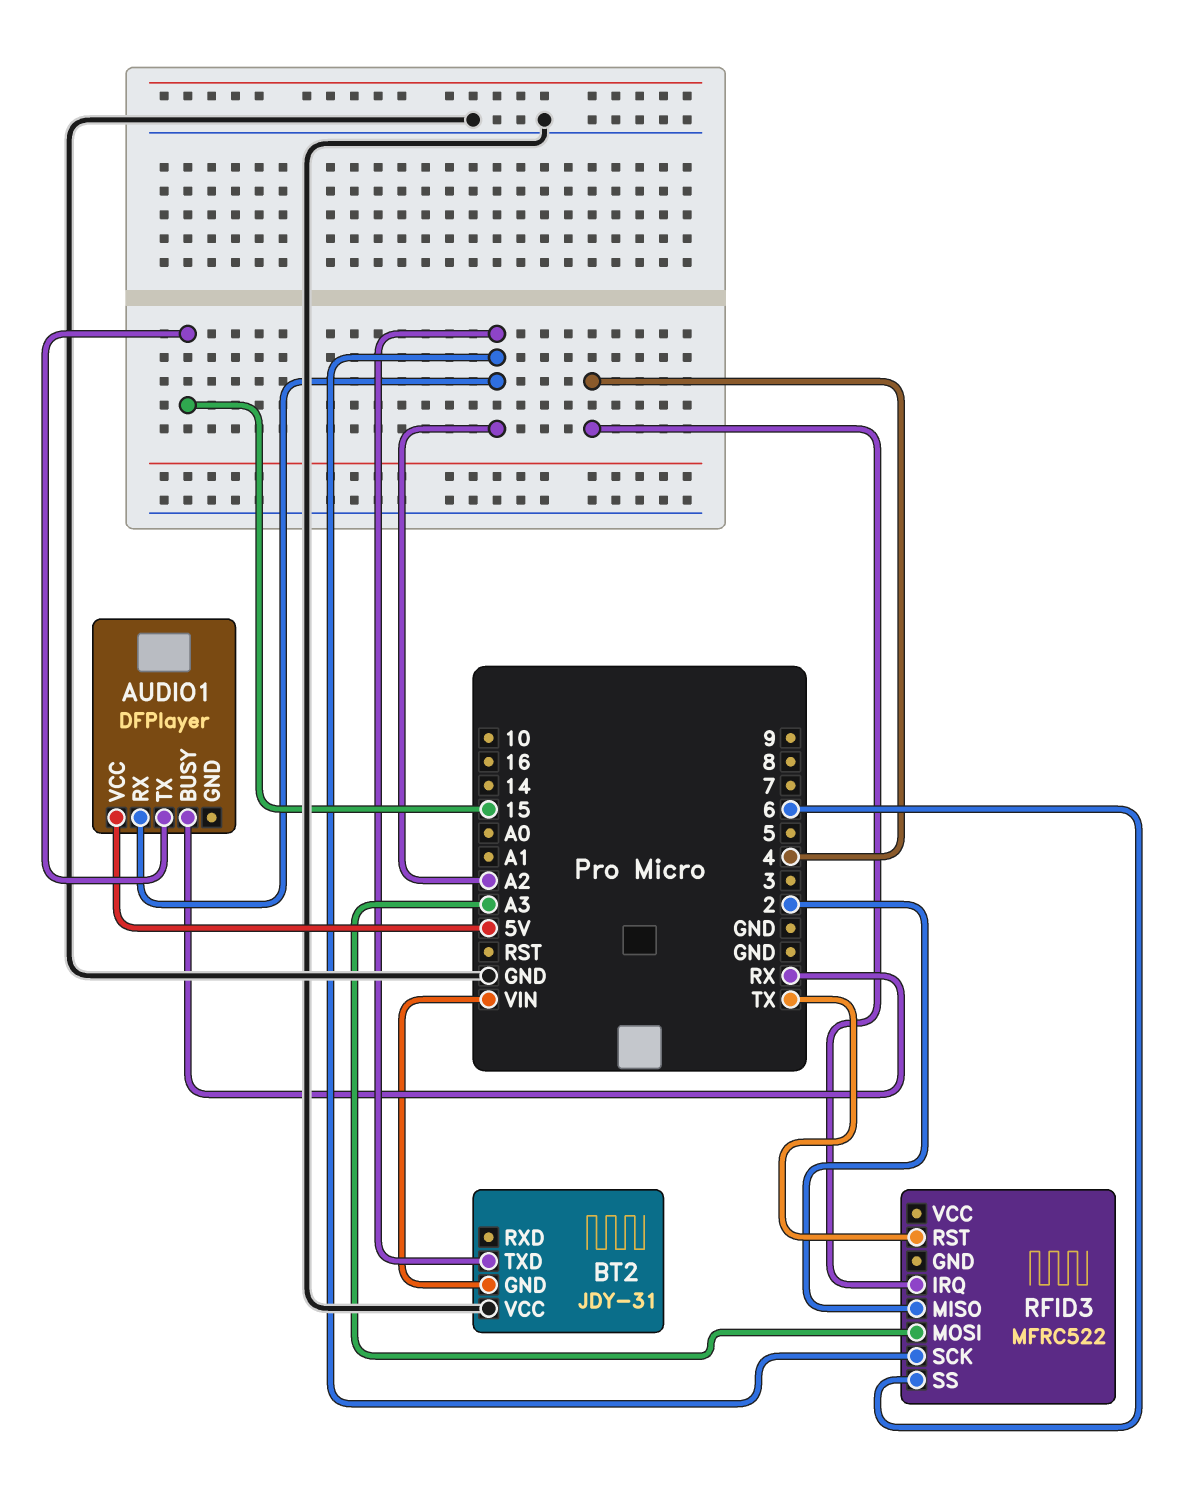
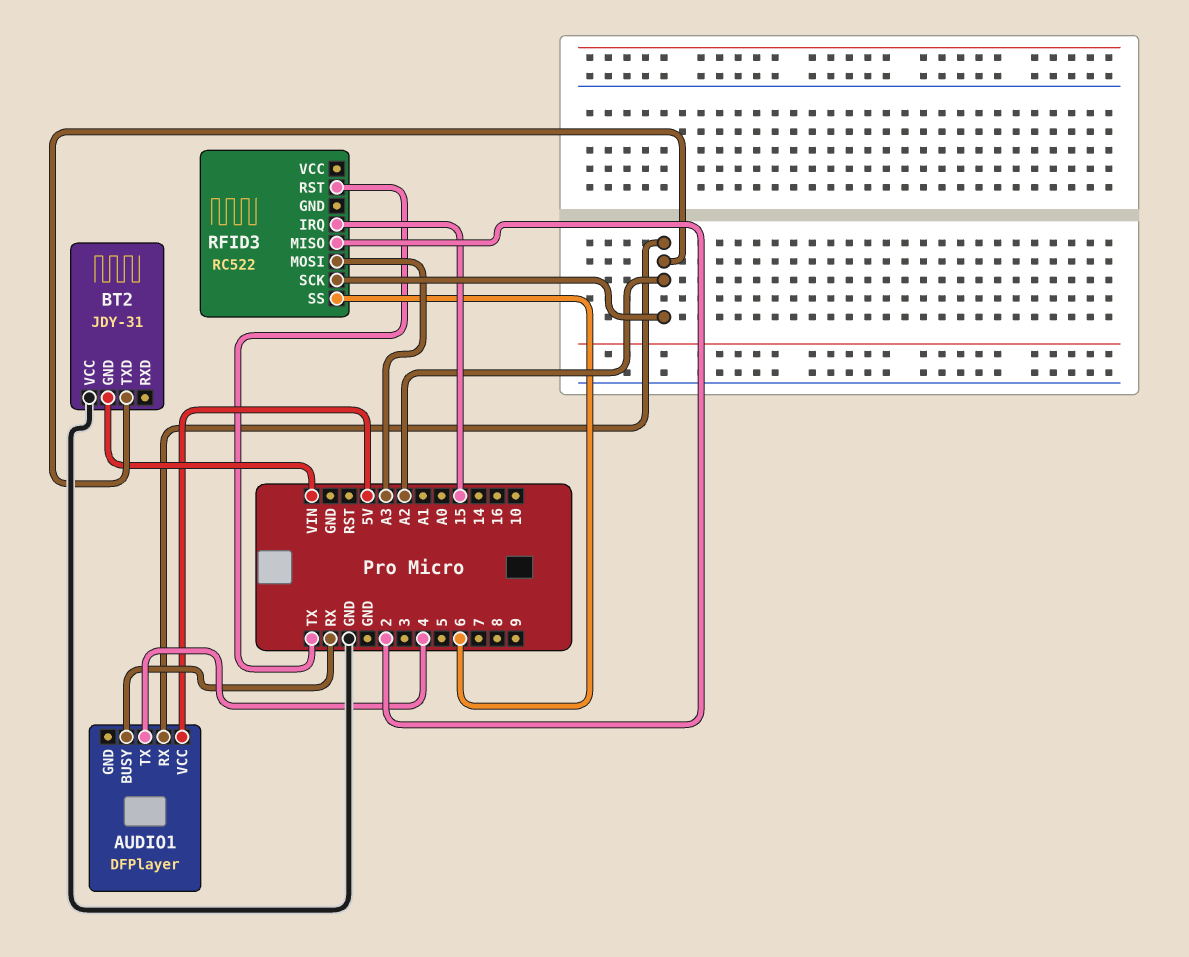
AUDIO1 pin TX: 15 -> 4
RFID3: MFRC522 -> RC522
RFID3 pin IRQ: 4 -> 15

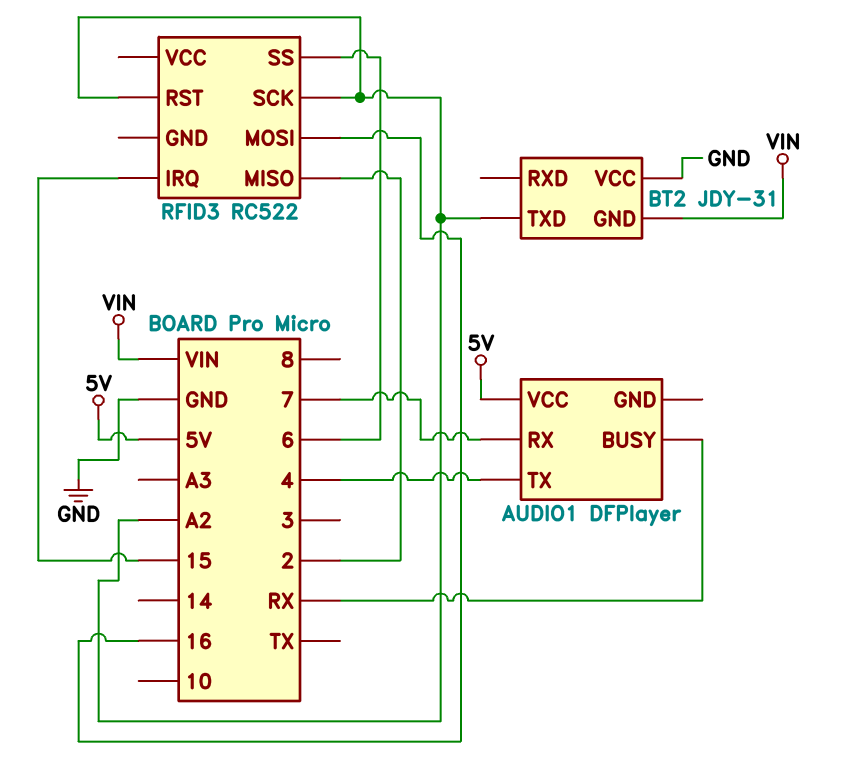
AUDIO1 pin RX: A2 -> 7
RFID3 pin MOSI: A3 -> 16
RFID3 pin RST: TX -> A2

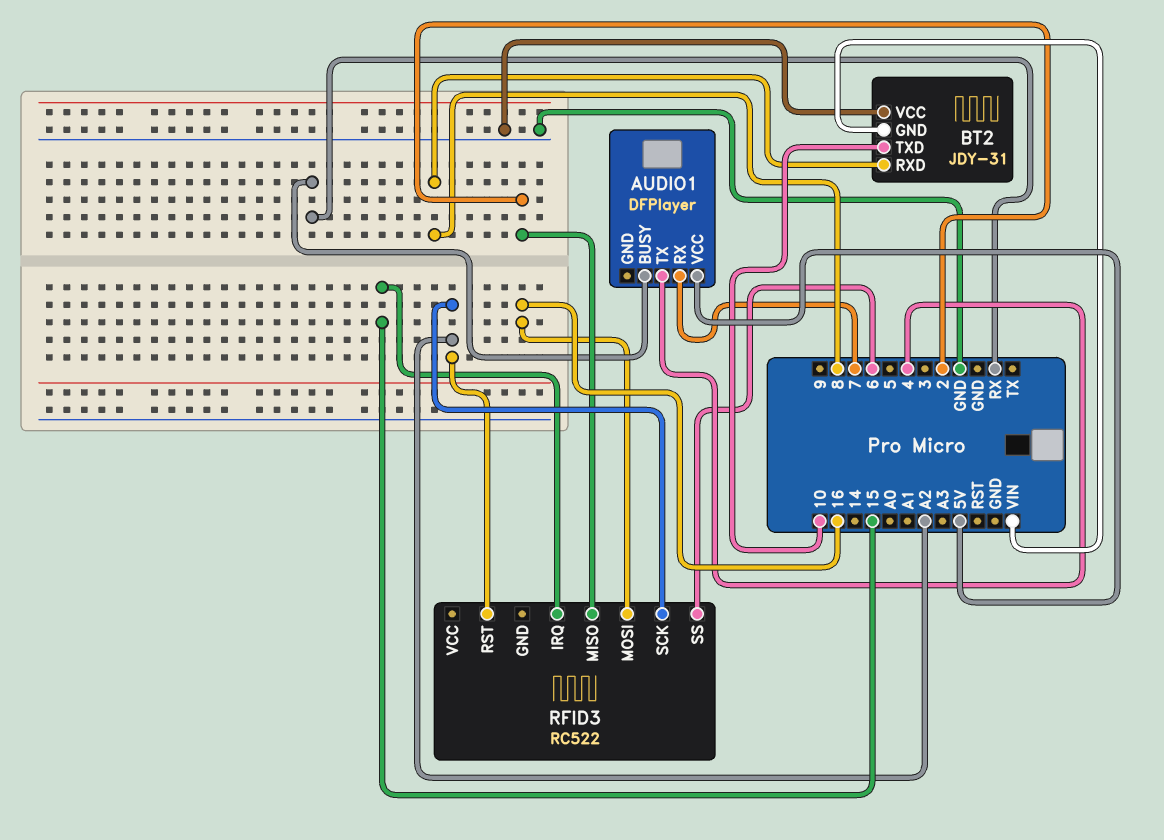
BT2 pin RXD: none -> 8
BT2 pin TXD: A2 -> 10

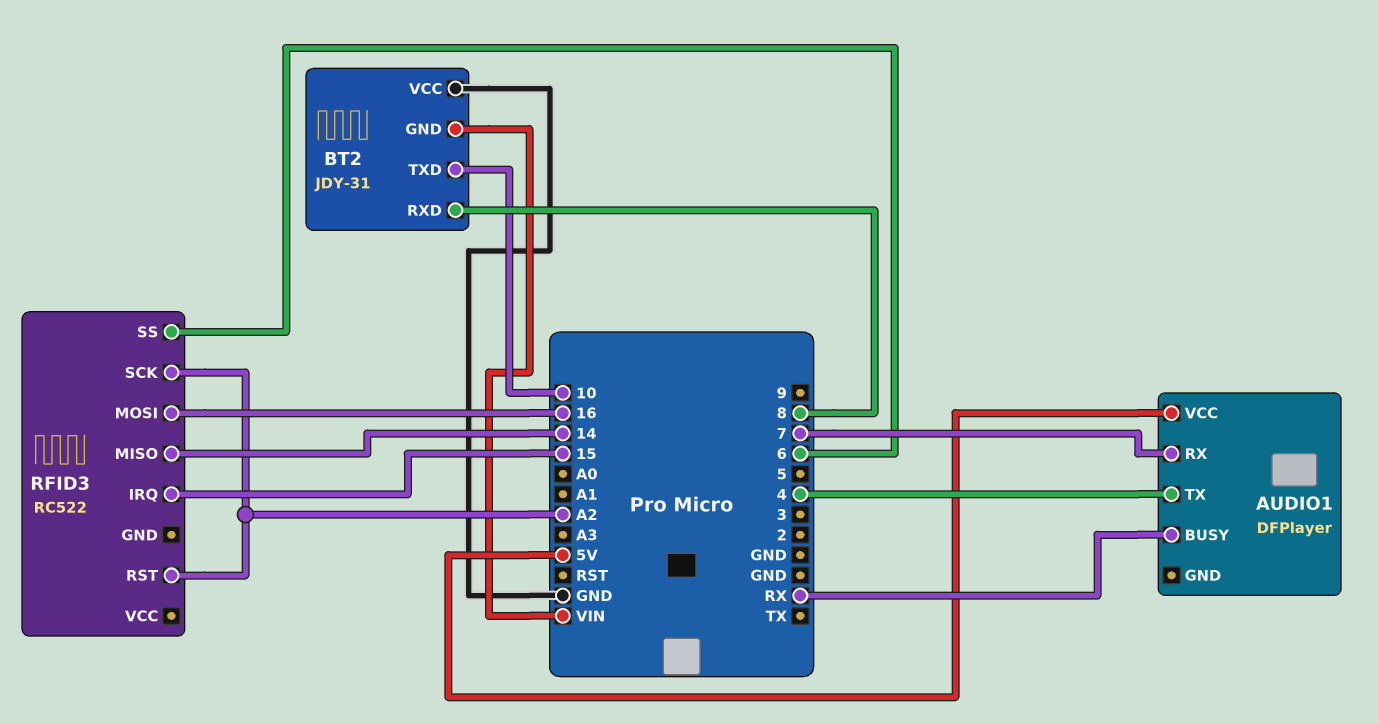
RFID3 pin MISO: 2 -> 14

